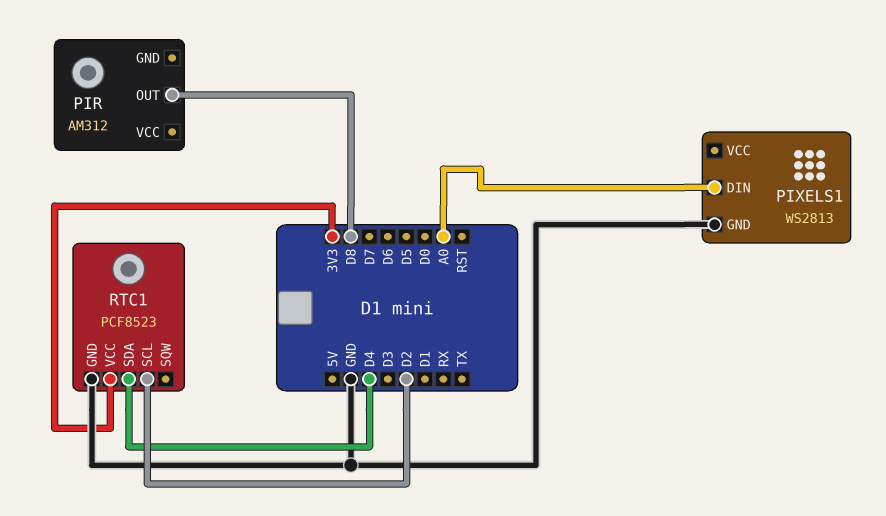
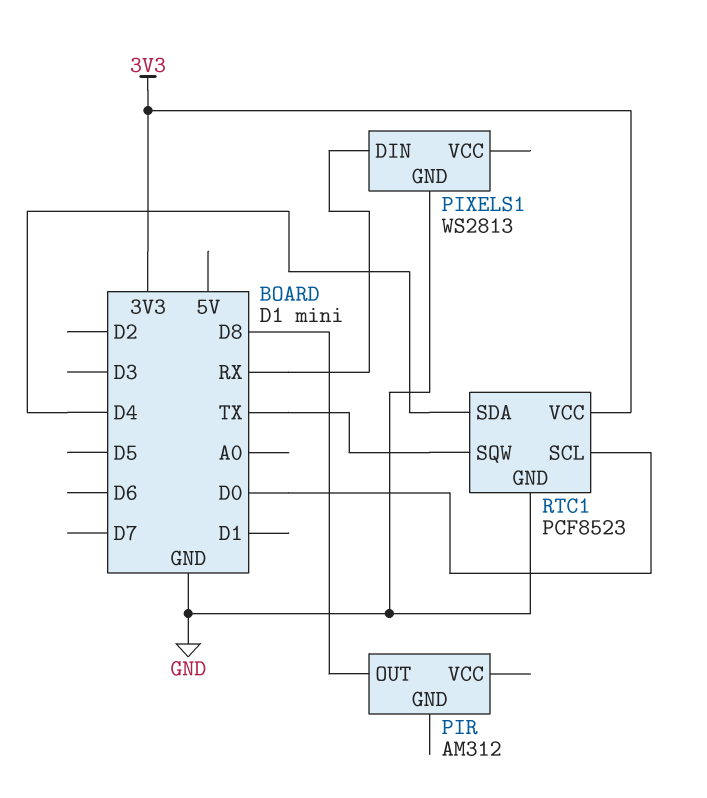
PIXELS1 pin DIN: A0 -> RX
RTC1 pin SCL: D2 -> D0
RTC1 pin SQW: none -> TX

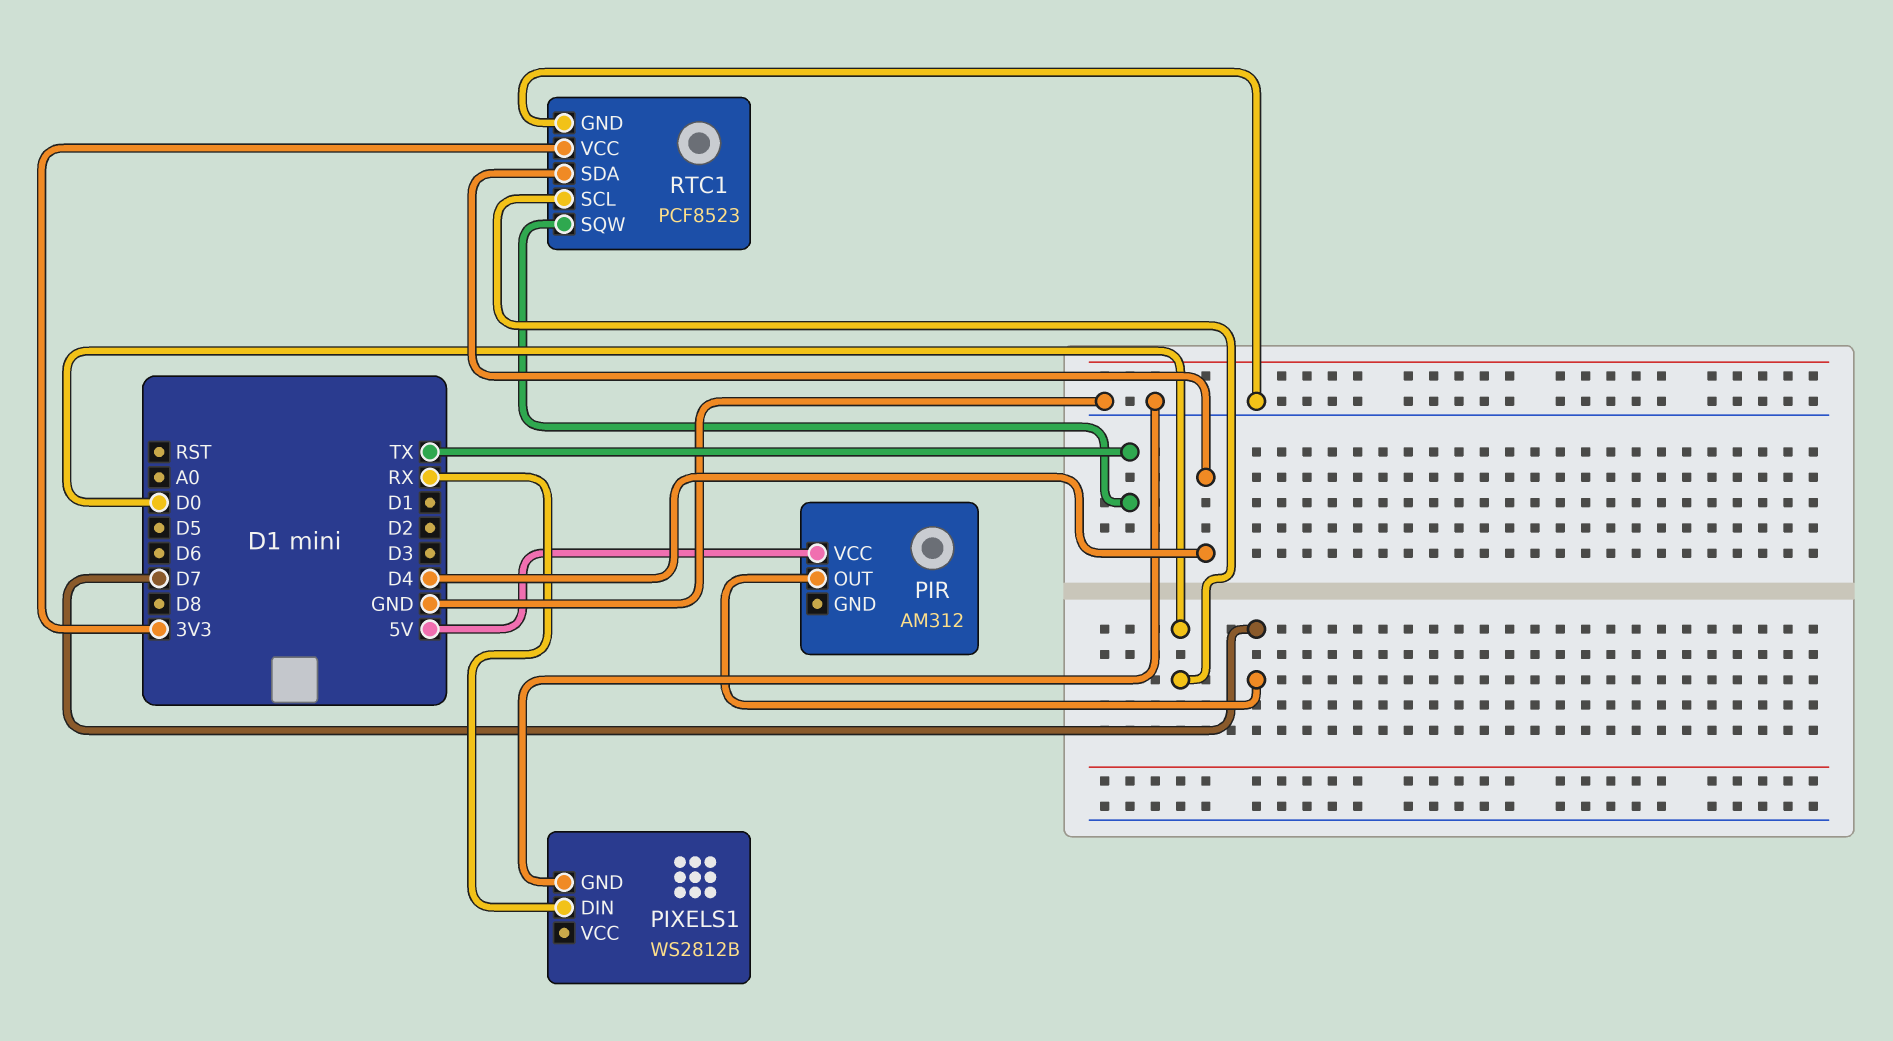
PIR pin OUT: D8 -> D7
PIR pin VCC: none -> 5V
PIXELS1: WS2813 -> WS2812B

